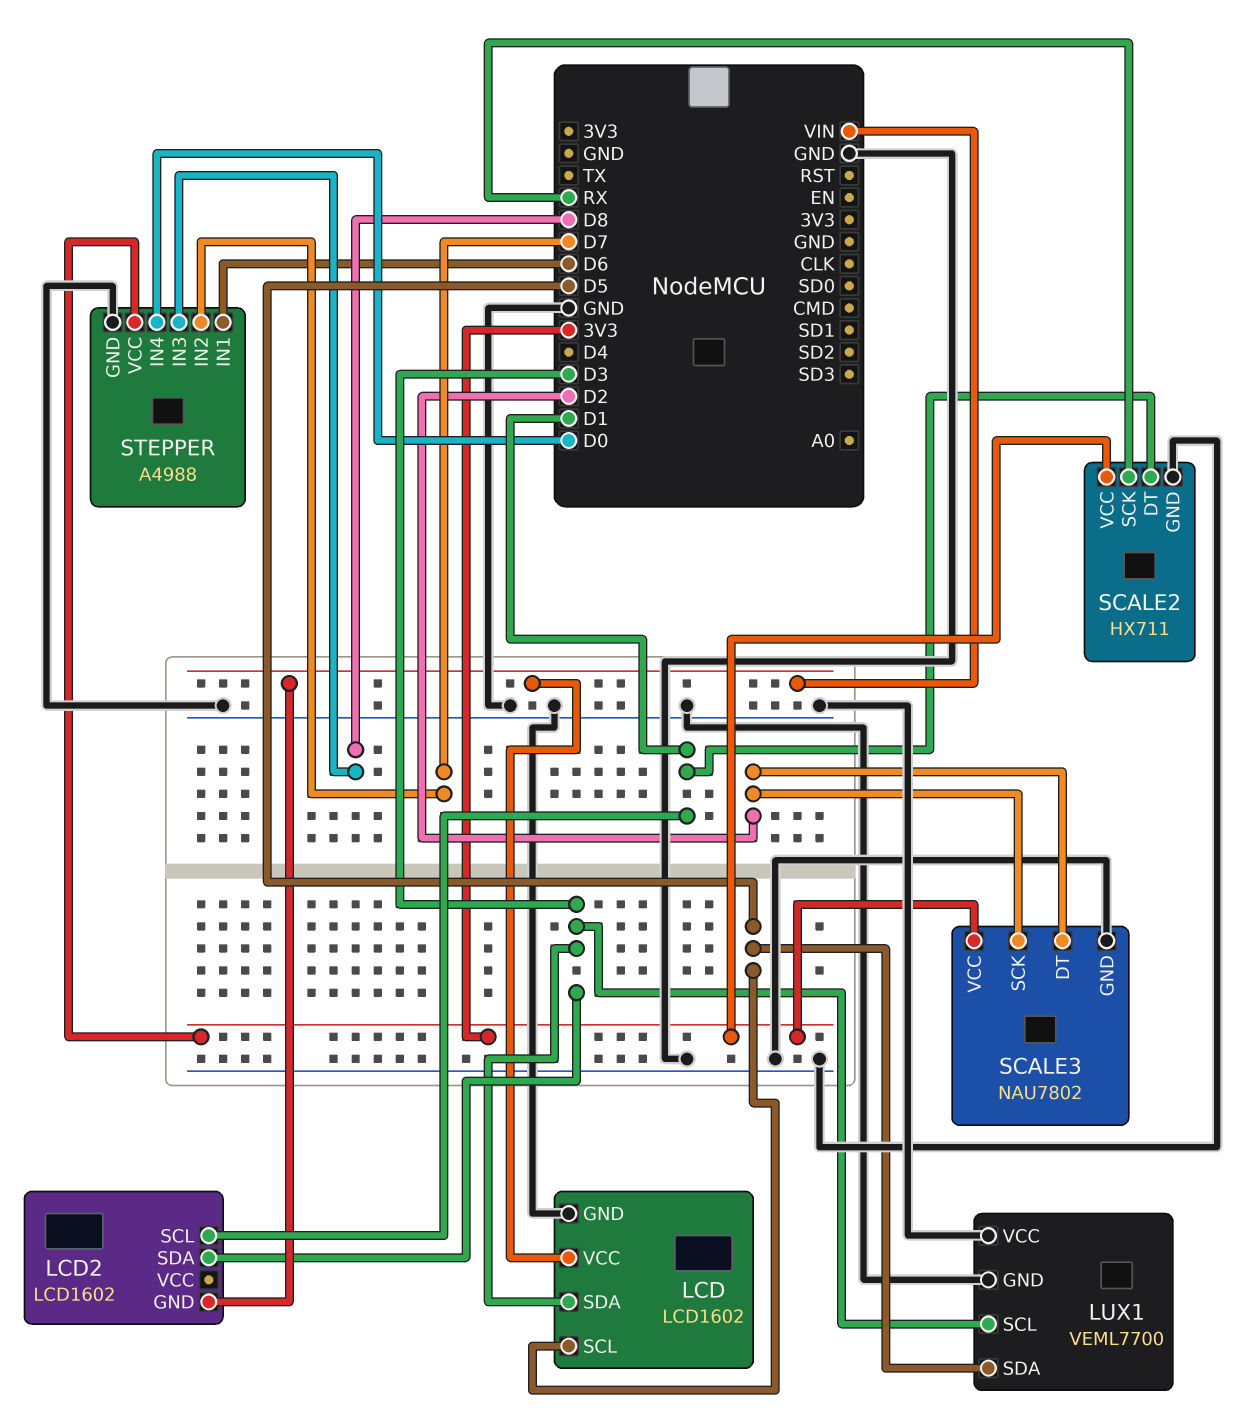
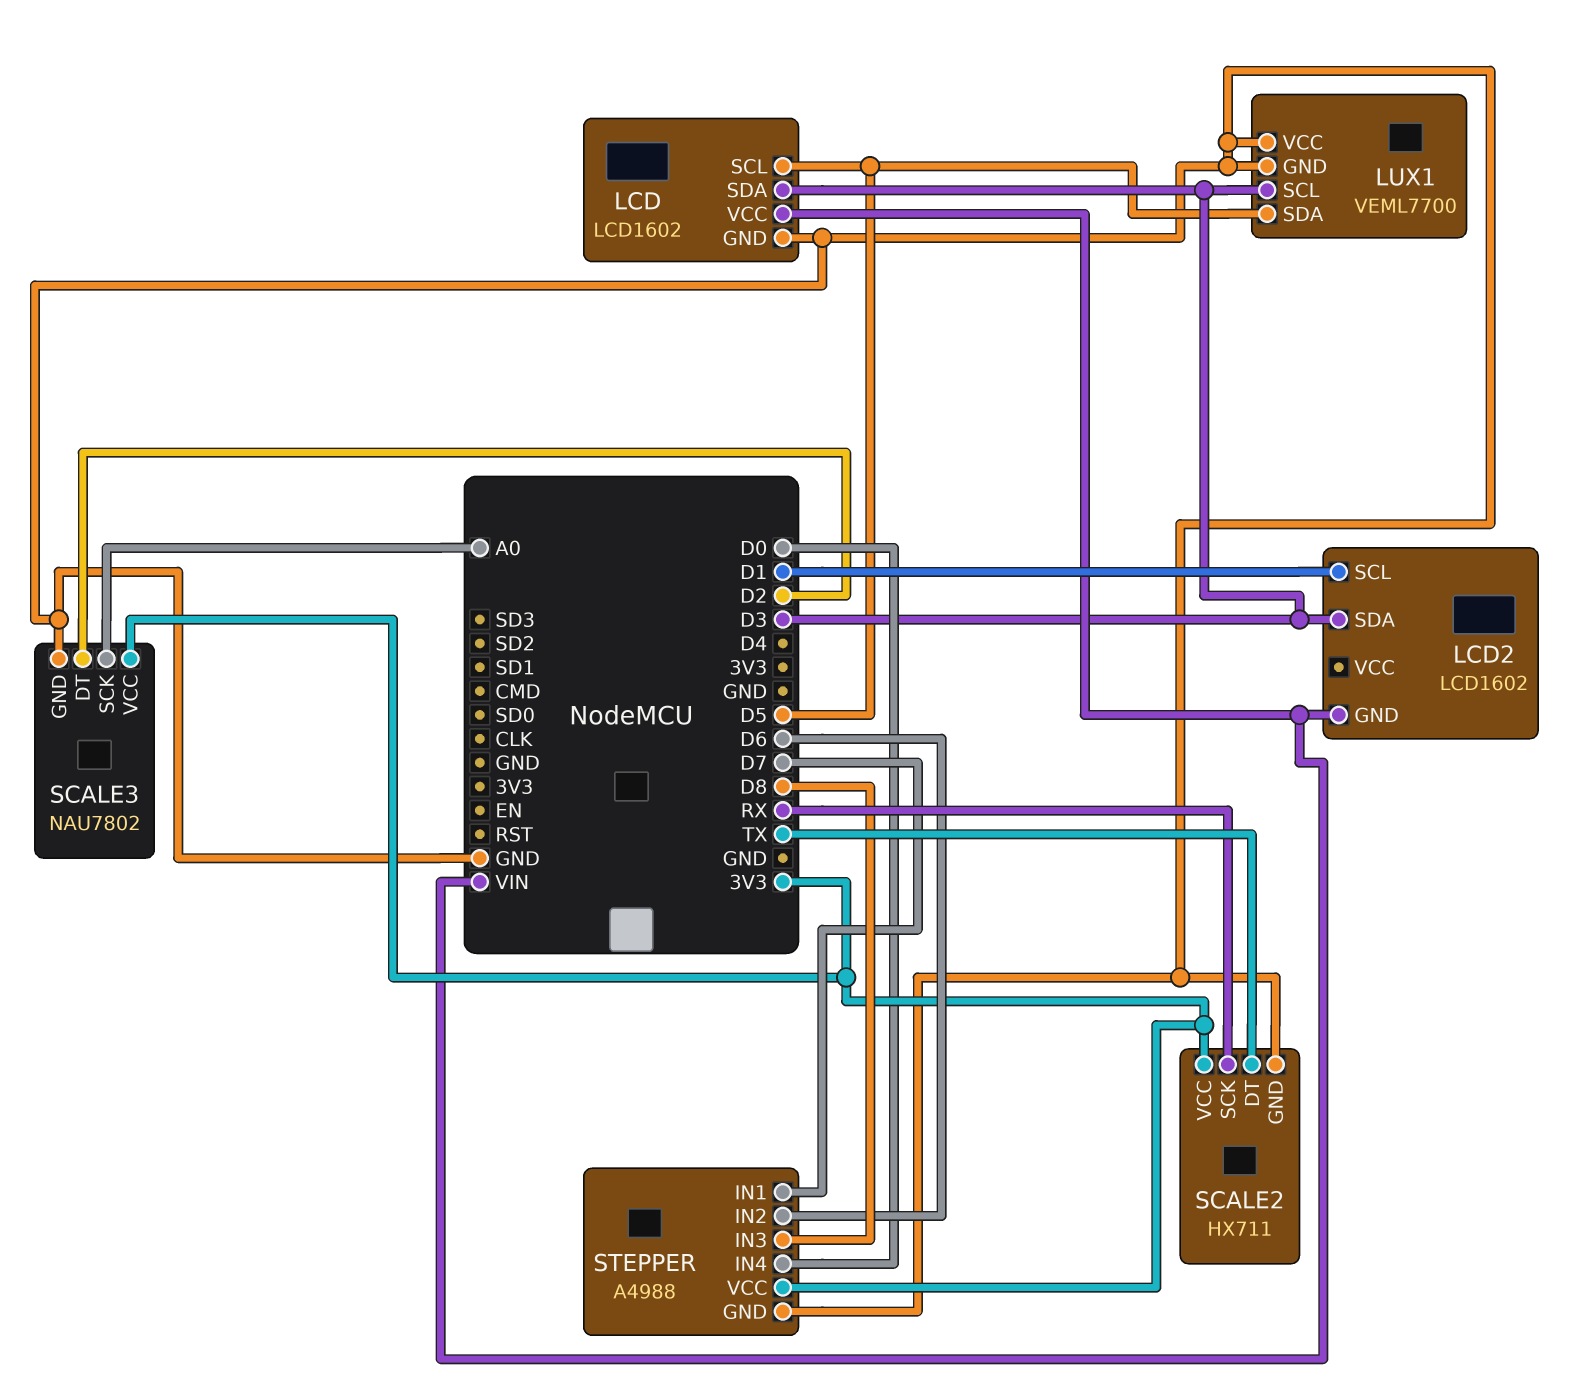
SCALE2 pin DT: D1 -> TX
SCALE3 pin SCK: D2 -> A0
STEPPER pin IN1: D6 -> D7
STEPPER pin IN2: D7 -> D6

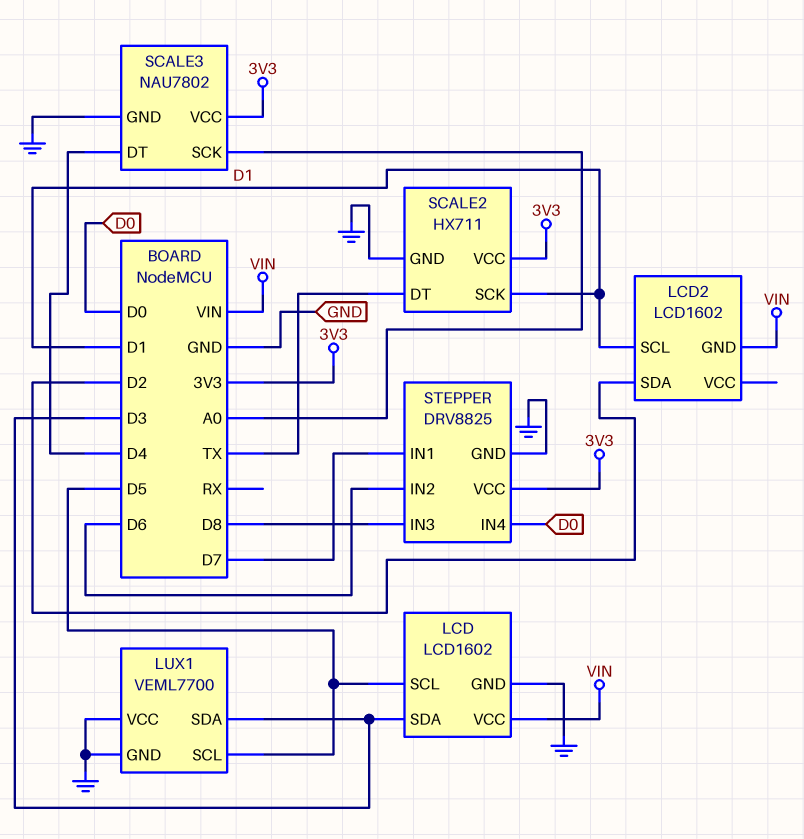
LCD2 pin SDA: D3 -> D2
LUX1 pin SCL: D3 -> D5
LUX1 pin SDA: D5 -> D3
SCALE2 pin SCK: RX -> D1
SCALE3 pin DT: D2 -> D4
STEPPER: A4988 -> DRV8825

